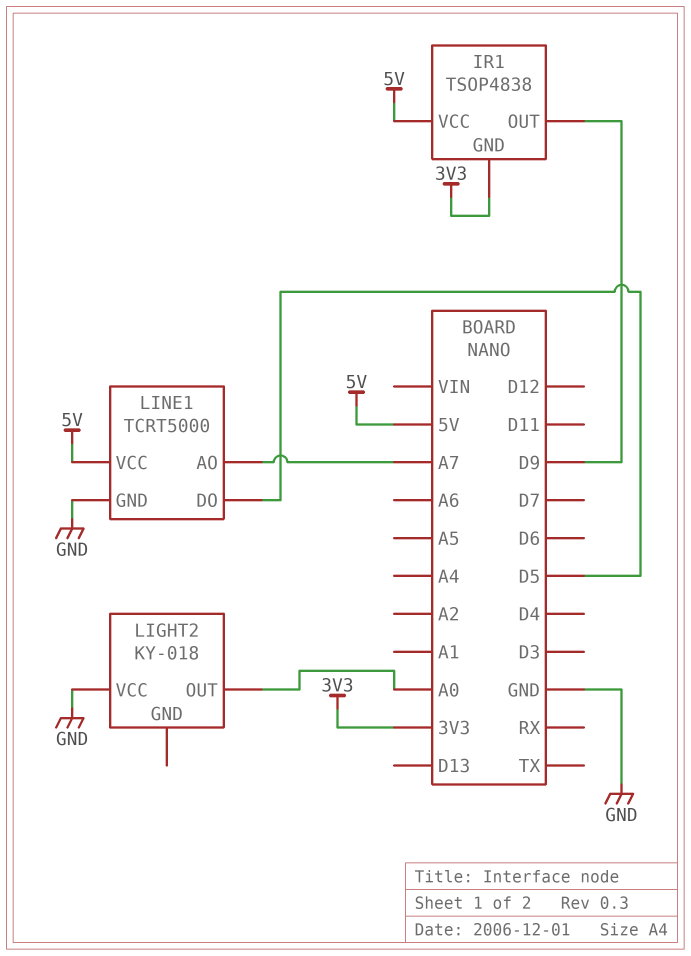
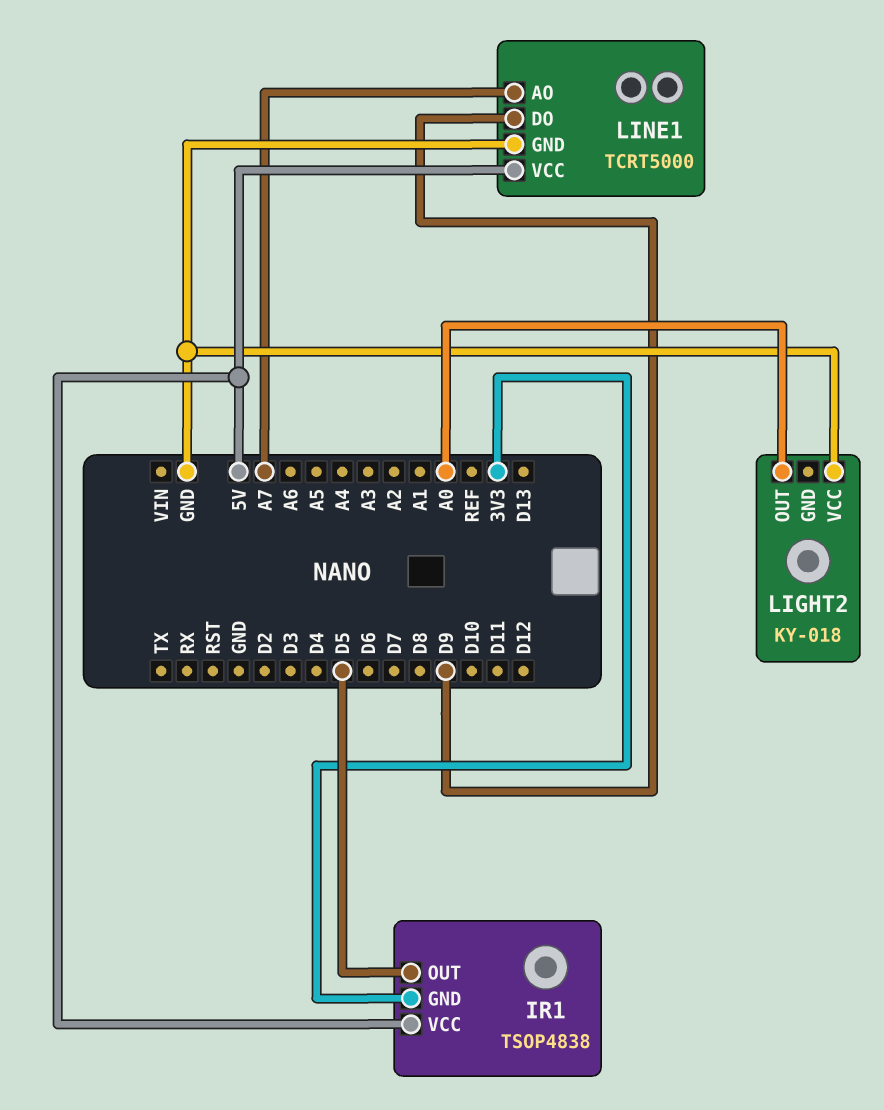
IR1 pin OUT: D9 -> D5
LINE1 pin DO: D5 -> D9

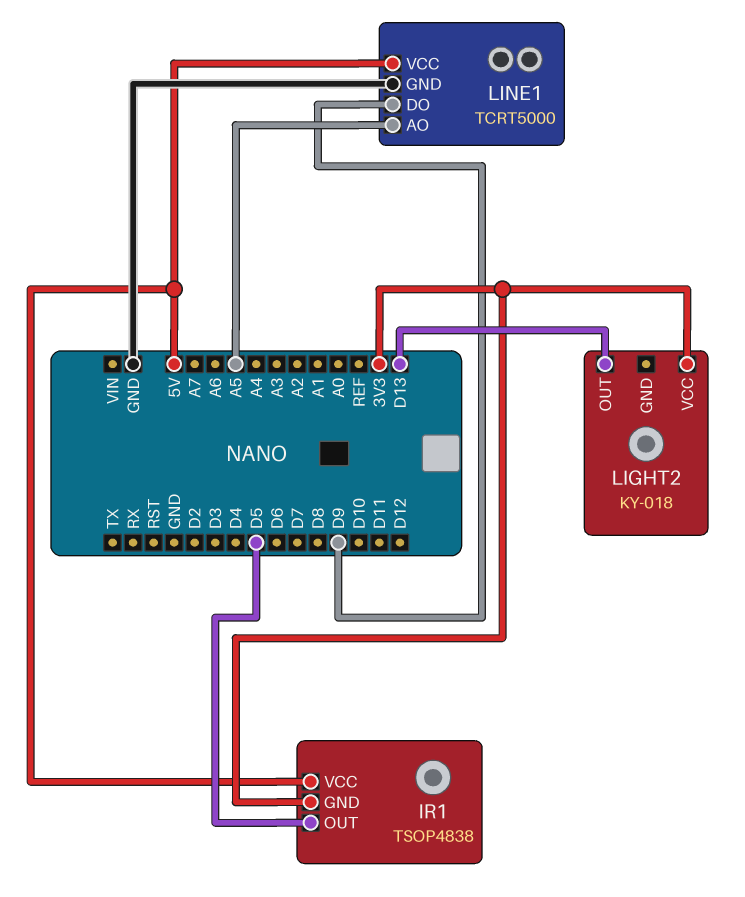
LIGHT2 pin OUT: A0 -> D13
LIGHT2 pin VCC: GND -> 3V3
LINE1 pin AO: A7 -> A5

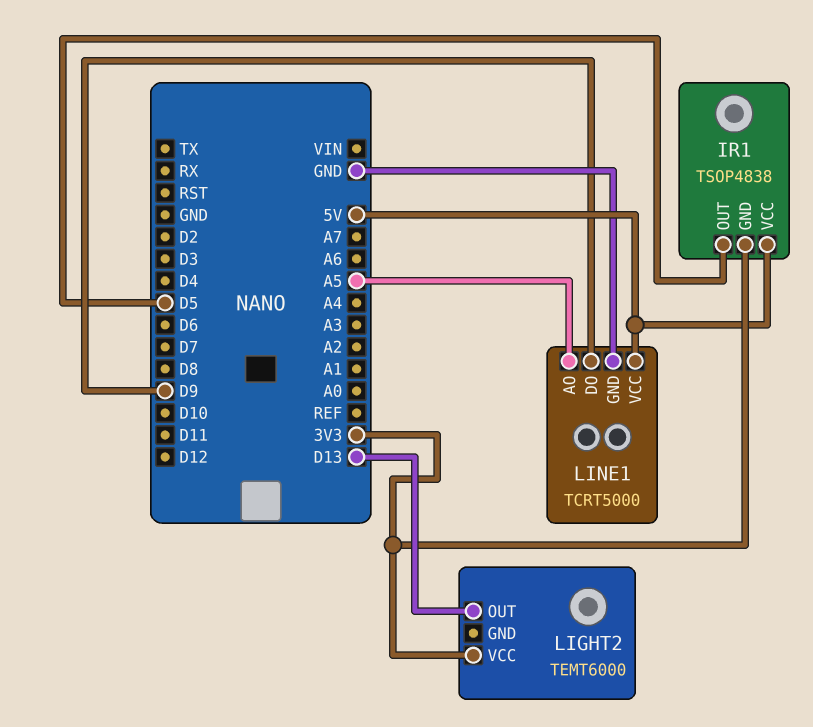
LIGHT2: KY-018 -> TEMT6000

